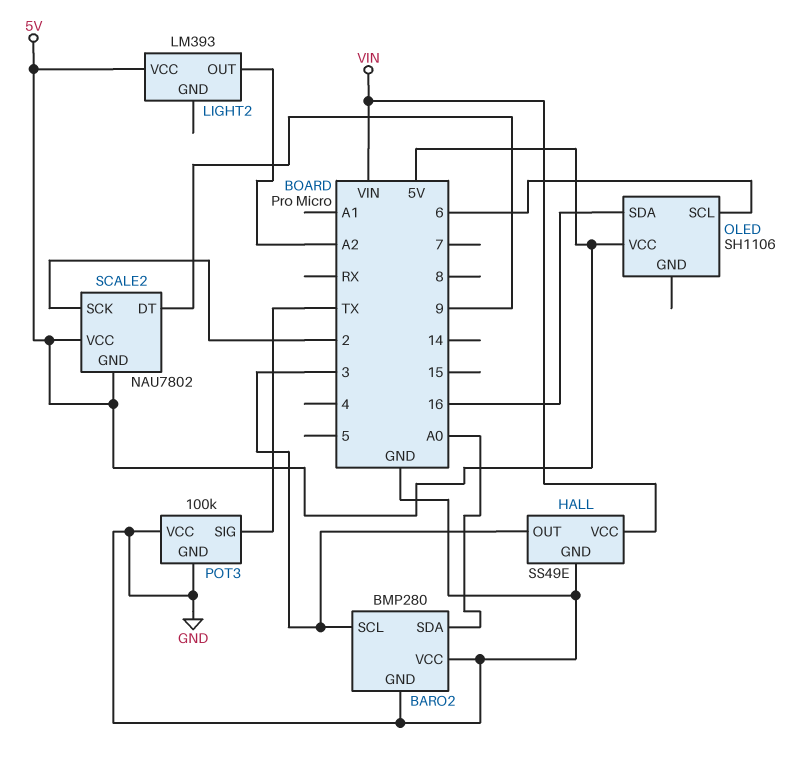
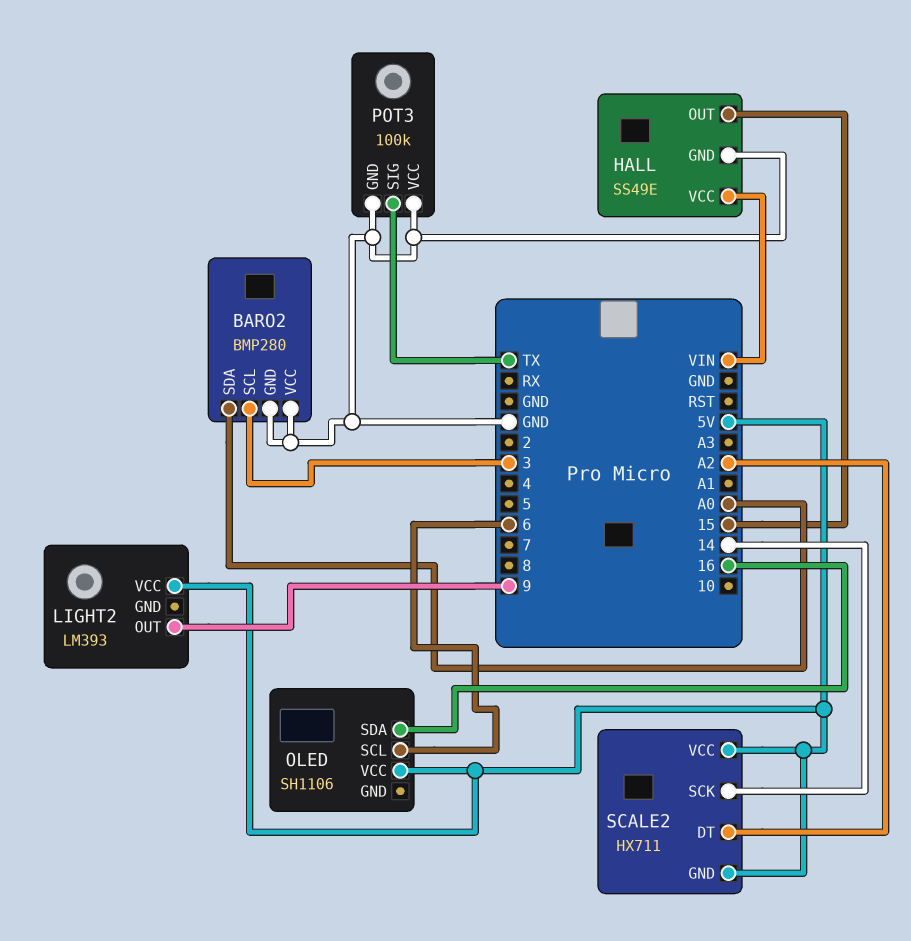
HALL pin OUT: 3 -> 15
LIGHT2 pin OUT: A2 -> 9
SCALE2: NAU7802 -> HX711
SCALE2 pin DT: 9 -> A2
SCALE2 pin SCK: 2 -> 14

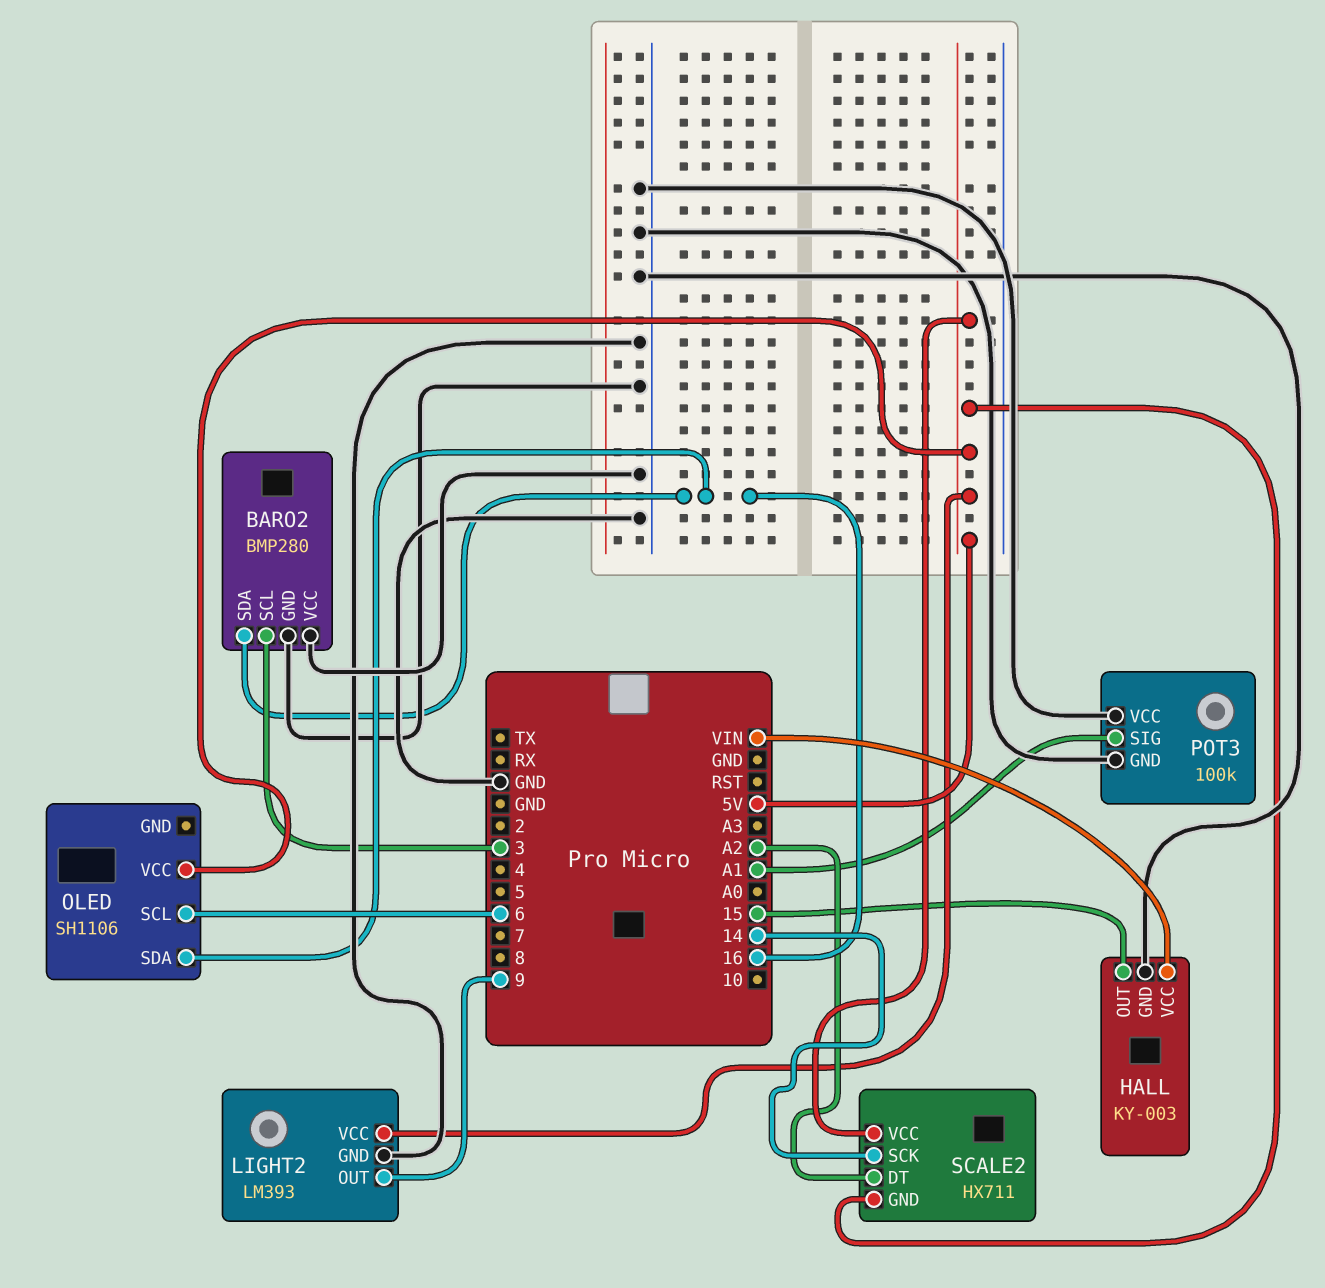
BARO2 pin SDA: A0 -> 16
HALL: SS49E -> KY-003
LIGHT2 pin GND: none -> GND
POT3 pin SIG: TX -> A1

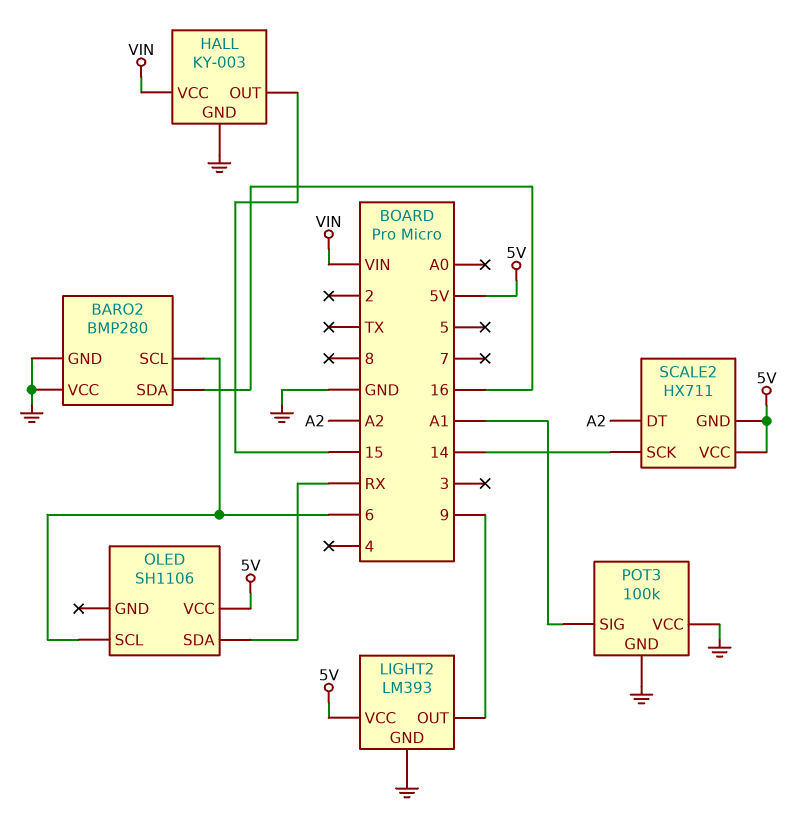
BARO2 pin SCL: 3 -> 6
OLED pin SDA: 16 -> RX

